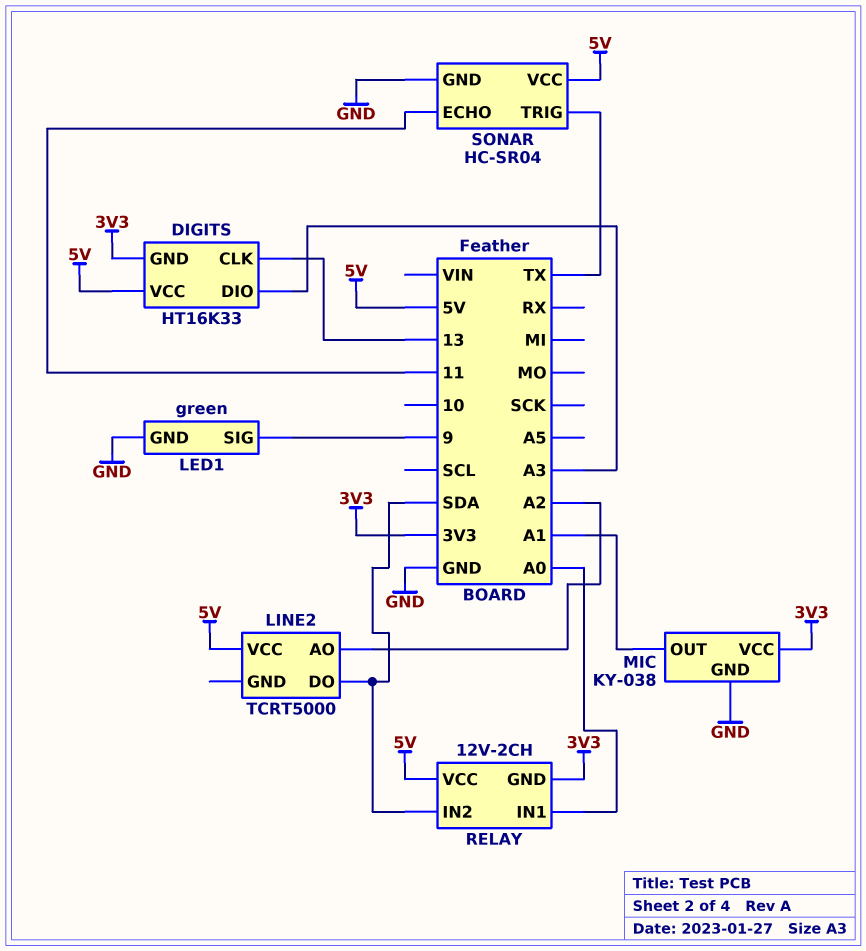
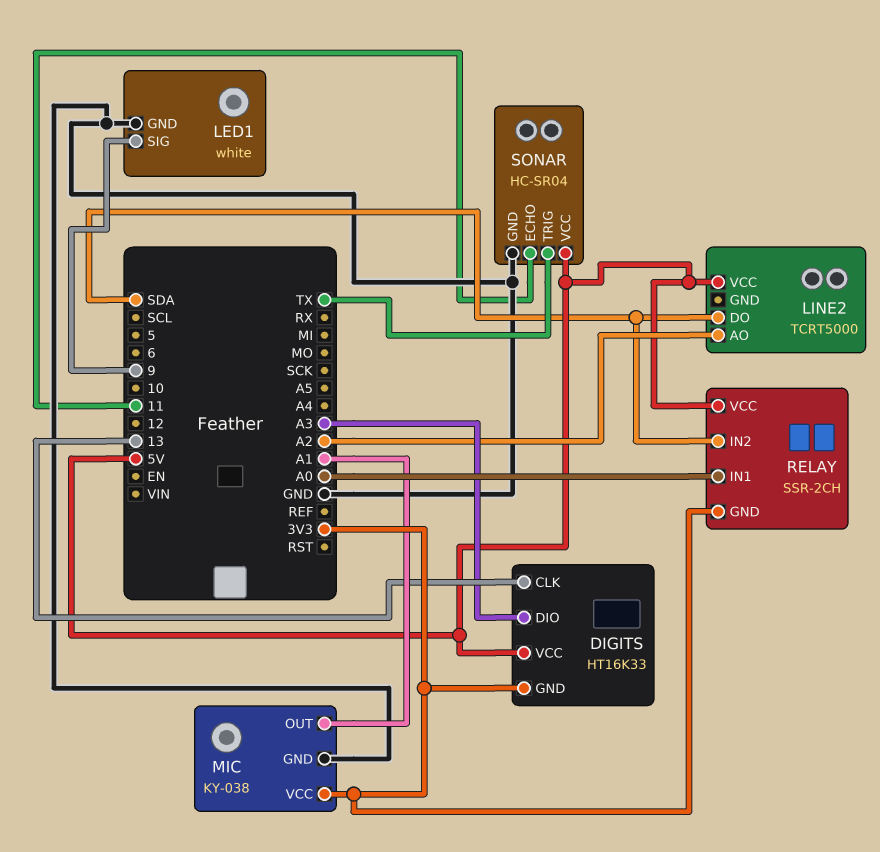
LED1: green -> white
RELAY: 12V-2CH -> SSR-2CH

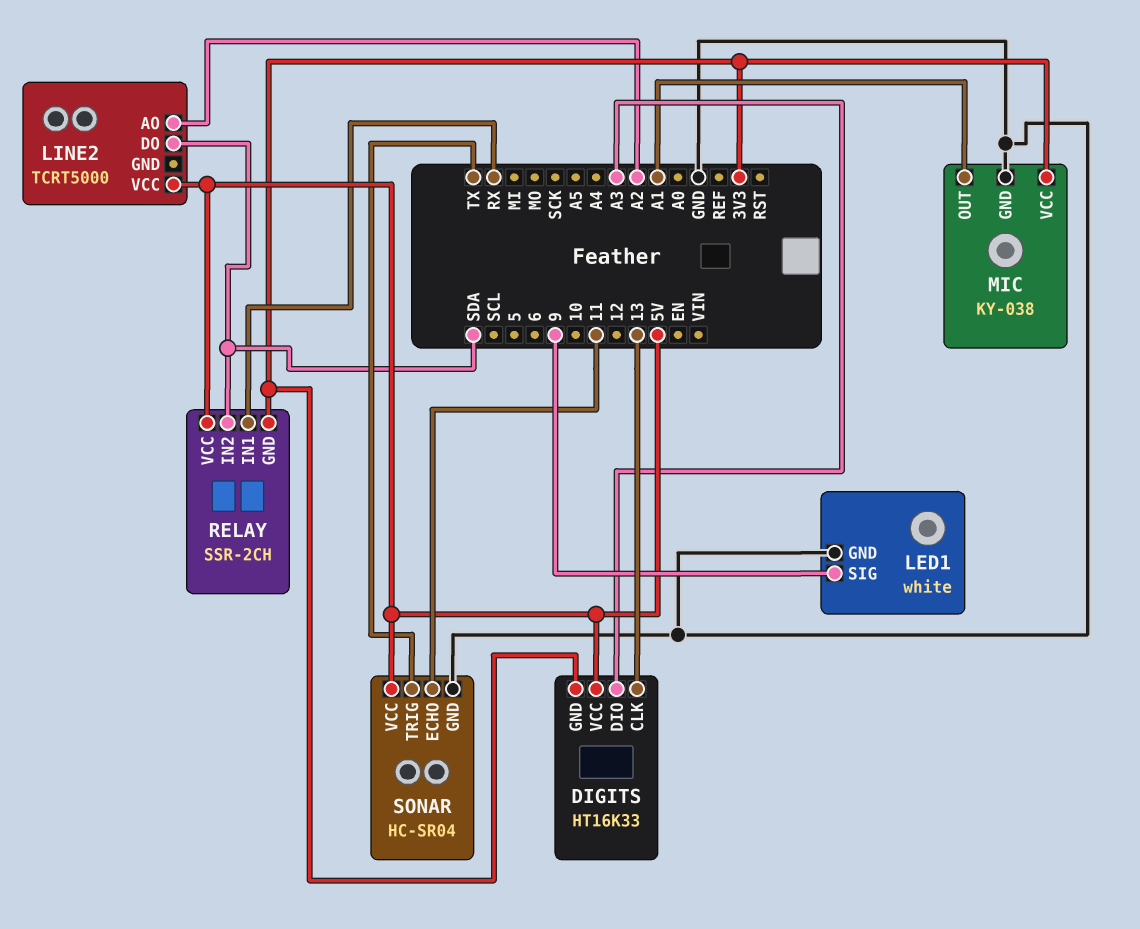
RELAY pin IN1: A0 -> RX

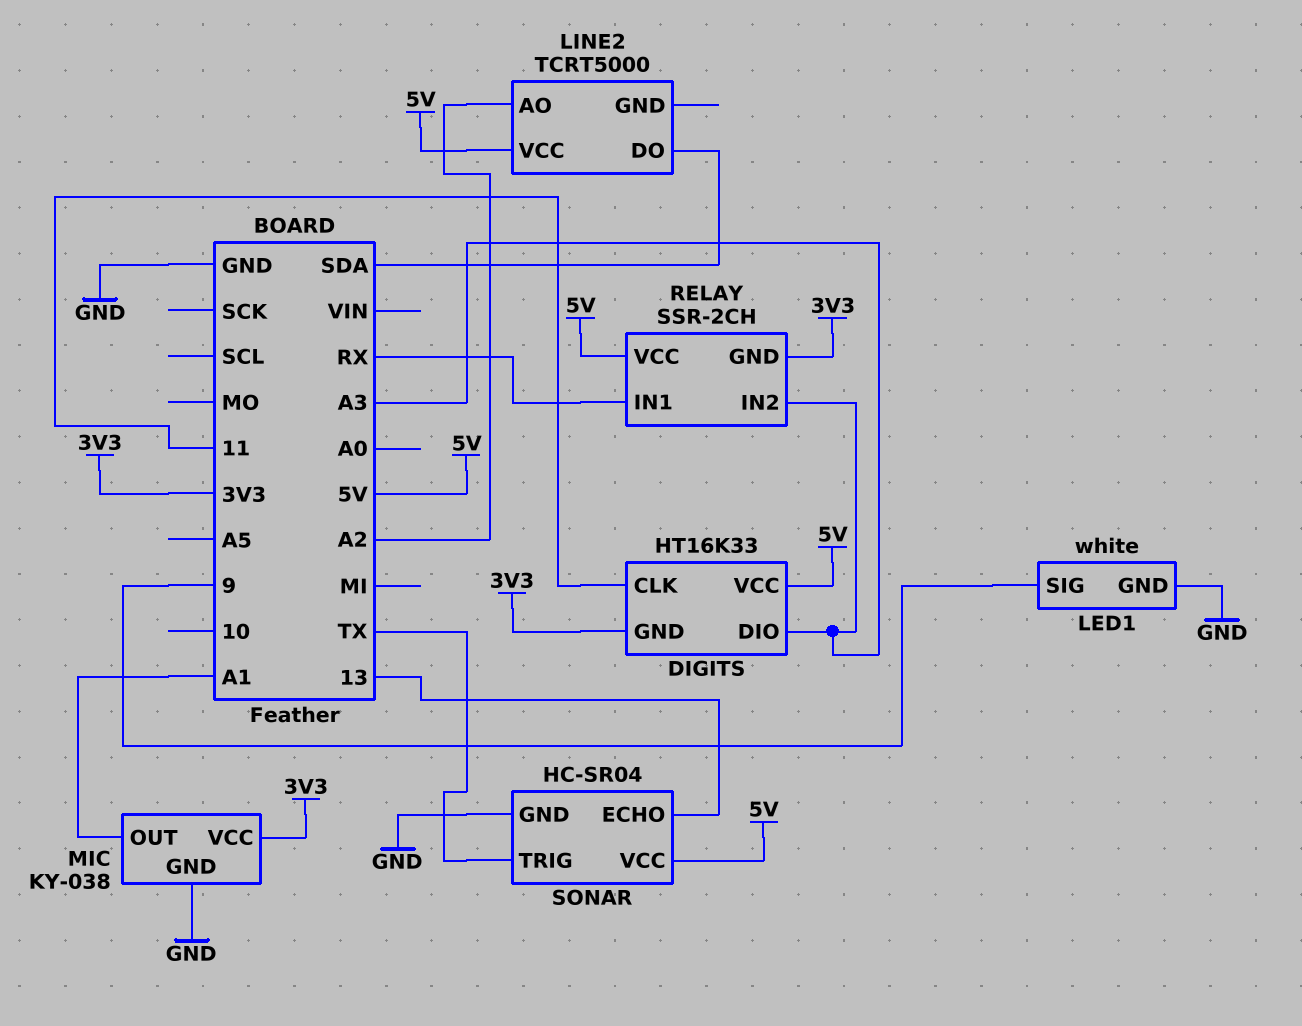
DIGITS pin CLK: 13 -> 11
RELAY pin IN2: SDA -> A3
SONAR pin ECHO: 11 -> 13

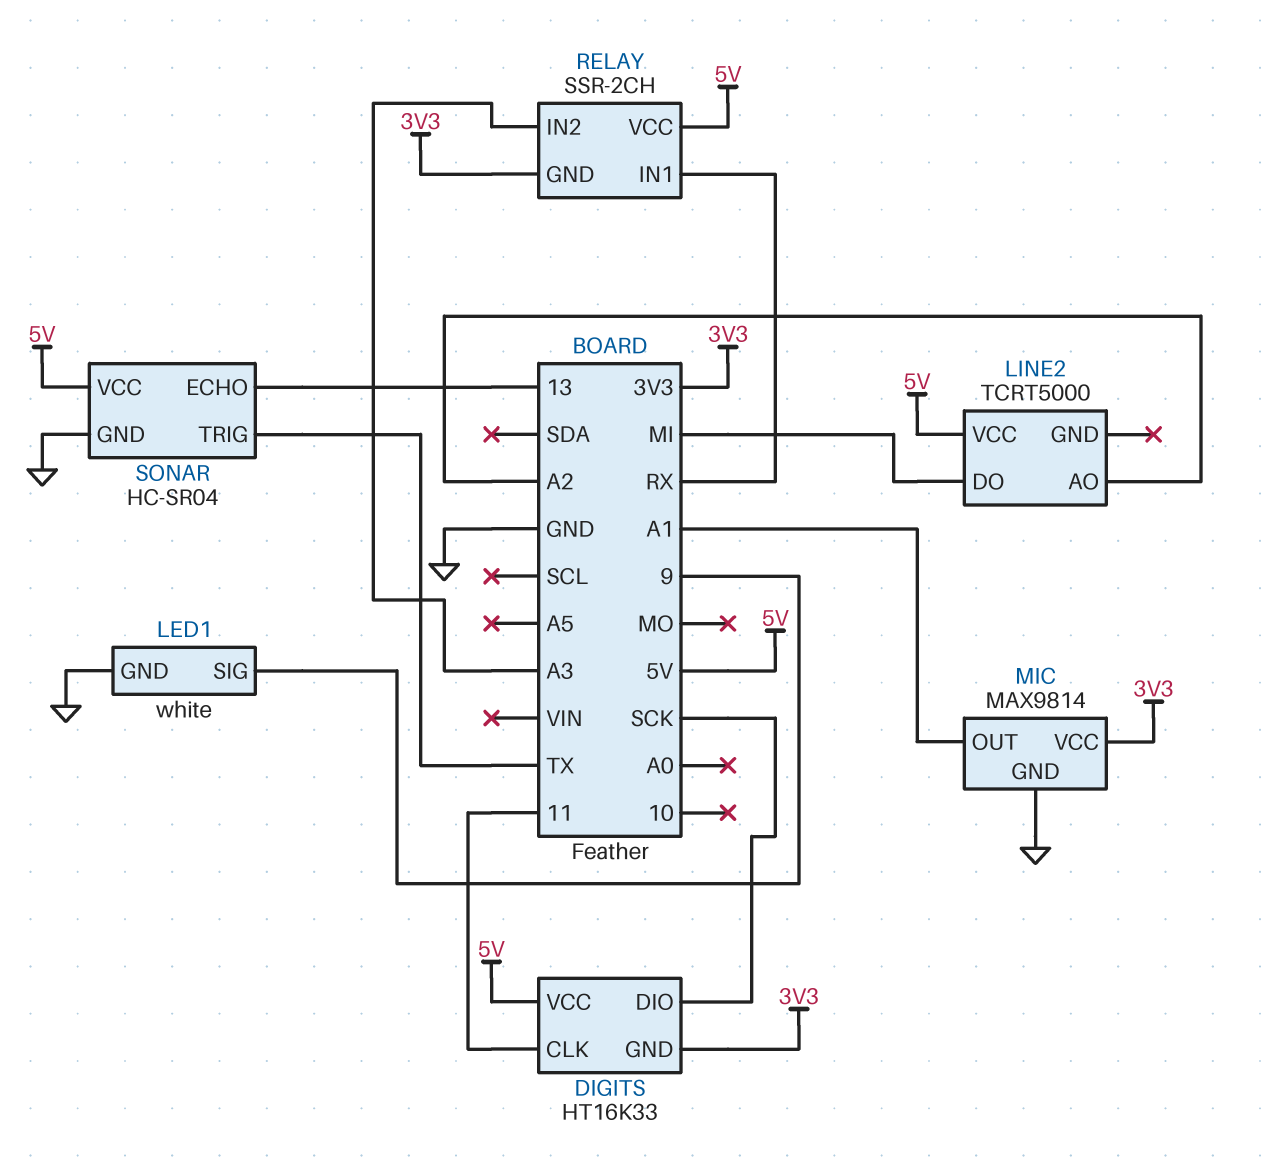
DIGITS pin DIO: A3 -> SCK
LINE2 pin DO: SDA -> MI
MIC: KY-038 -> MAX9814

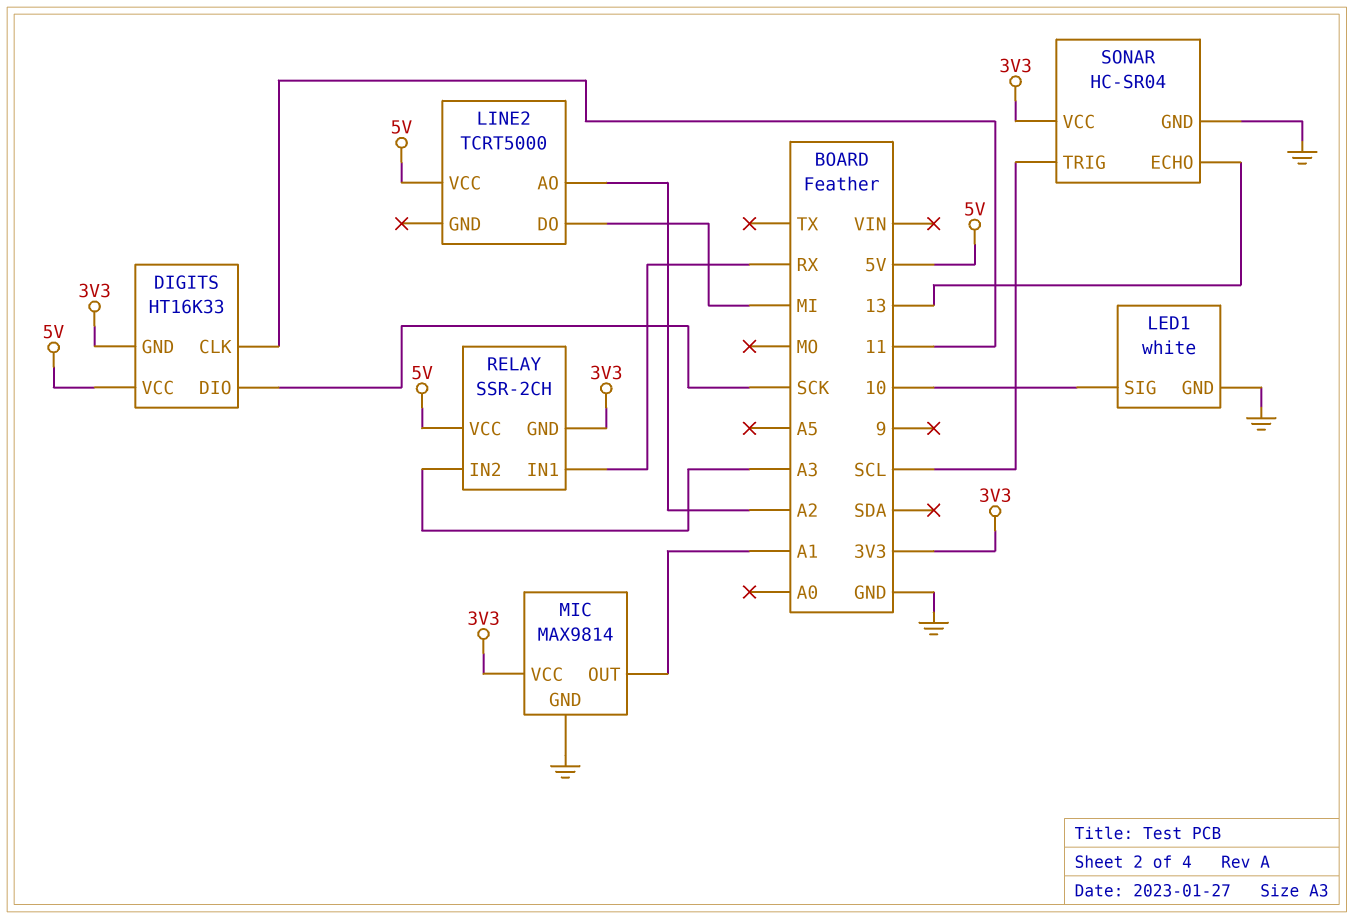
LED1 pin SIG: 9 -> 10
SONAR pin TRIG: TX -> SCL
SONAR pin VCC: 5V -> 3V3

